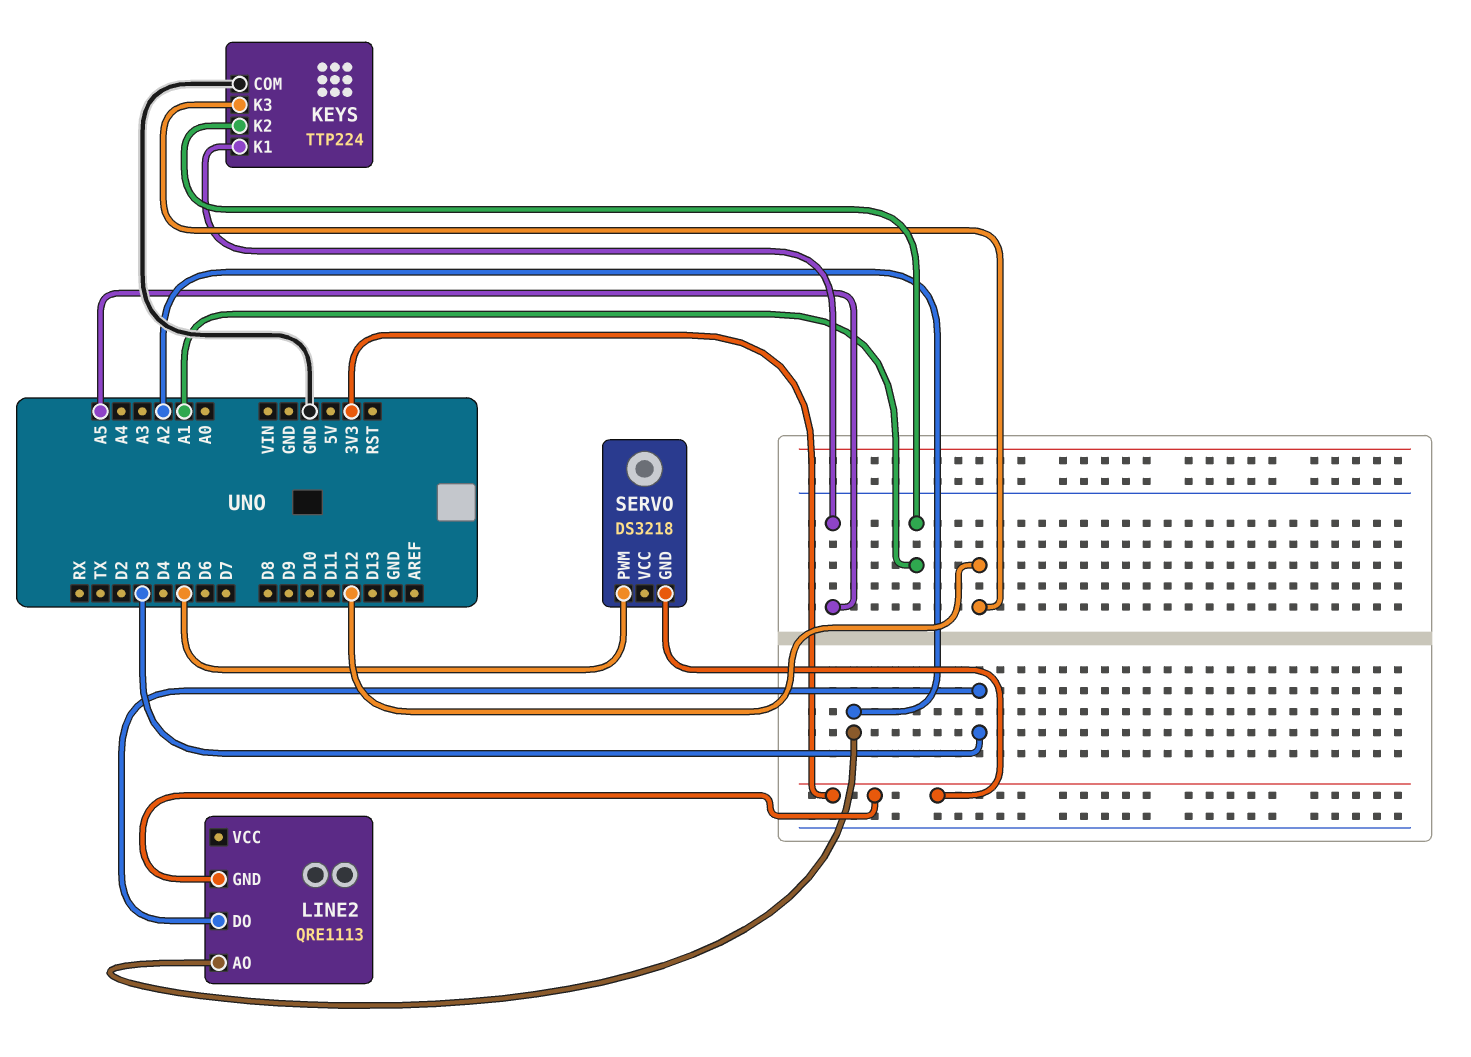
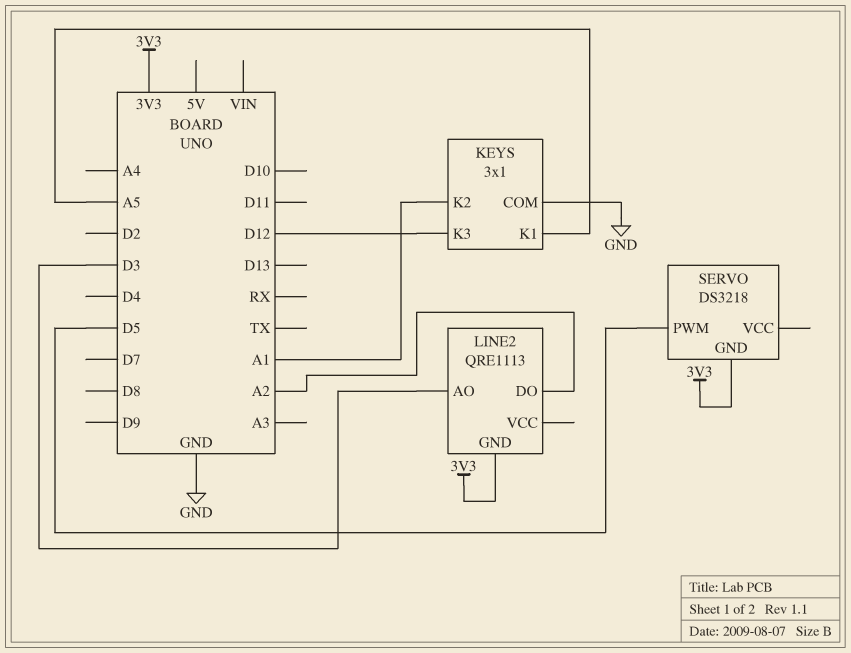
KEYS: TTP224 -> 3x1
LINE2 pin AO: A2 -> D3
LINE2 pin DO: D3 -> A2

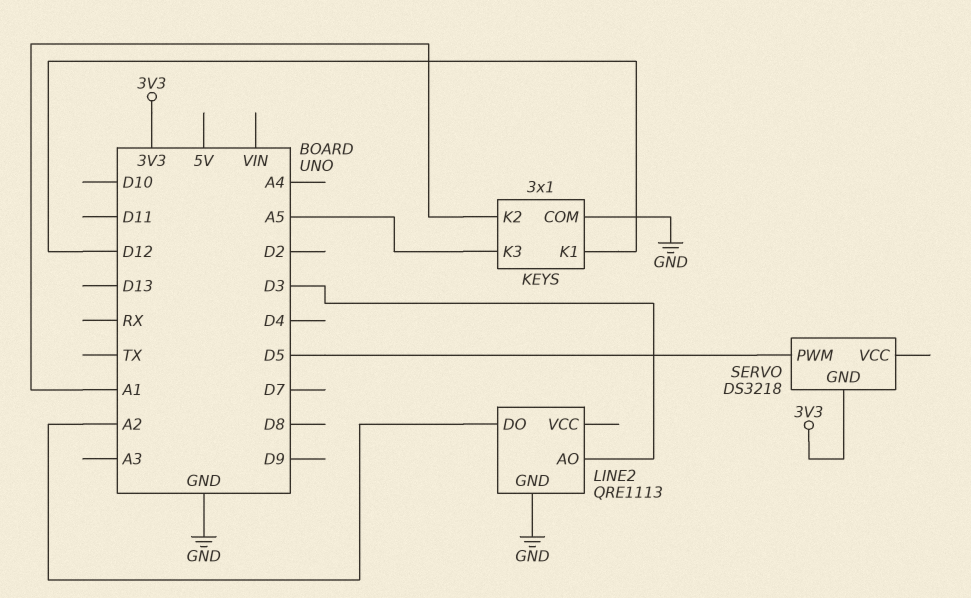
KEYS pin K1: A5 -> D12
KEYS pin K3: D12 -> A5
LINE2 pin GND: 3V3 -> GND

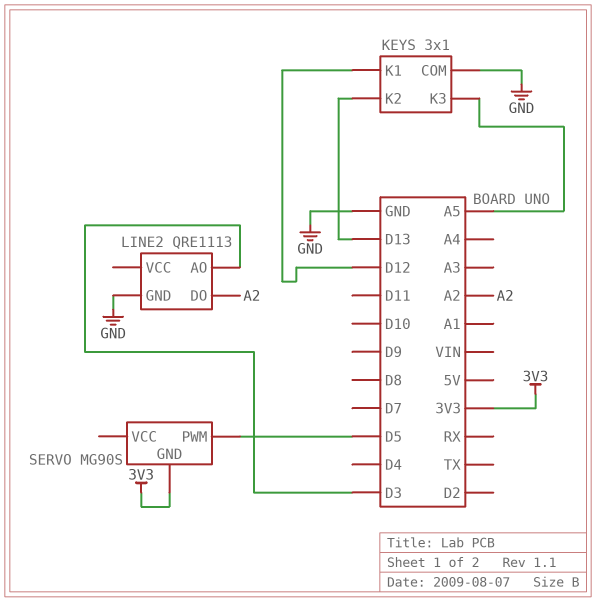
KEYS pin K2: A1 -> D13
SERVO: DS3218 -> MG90S

